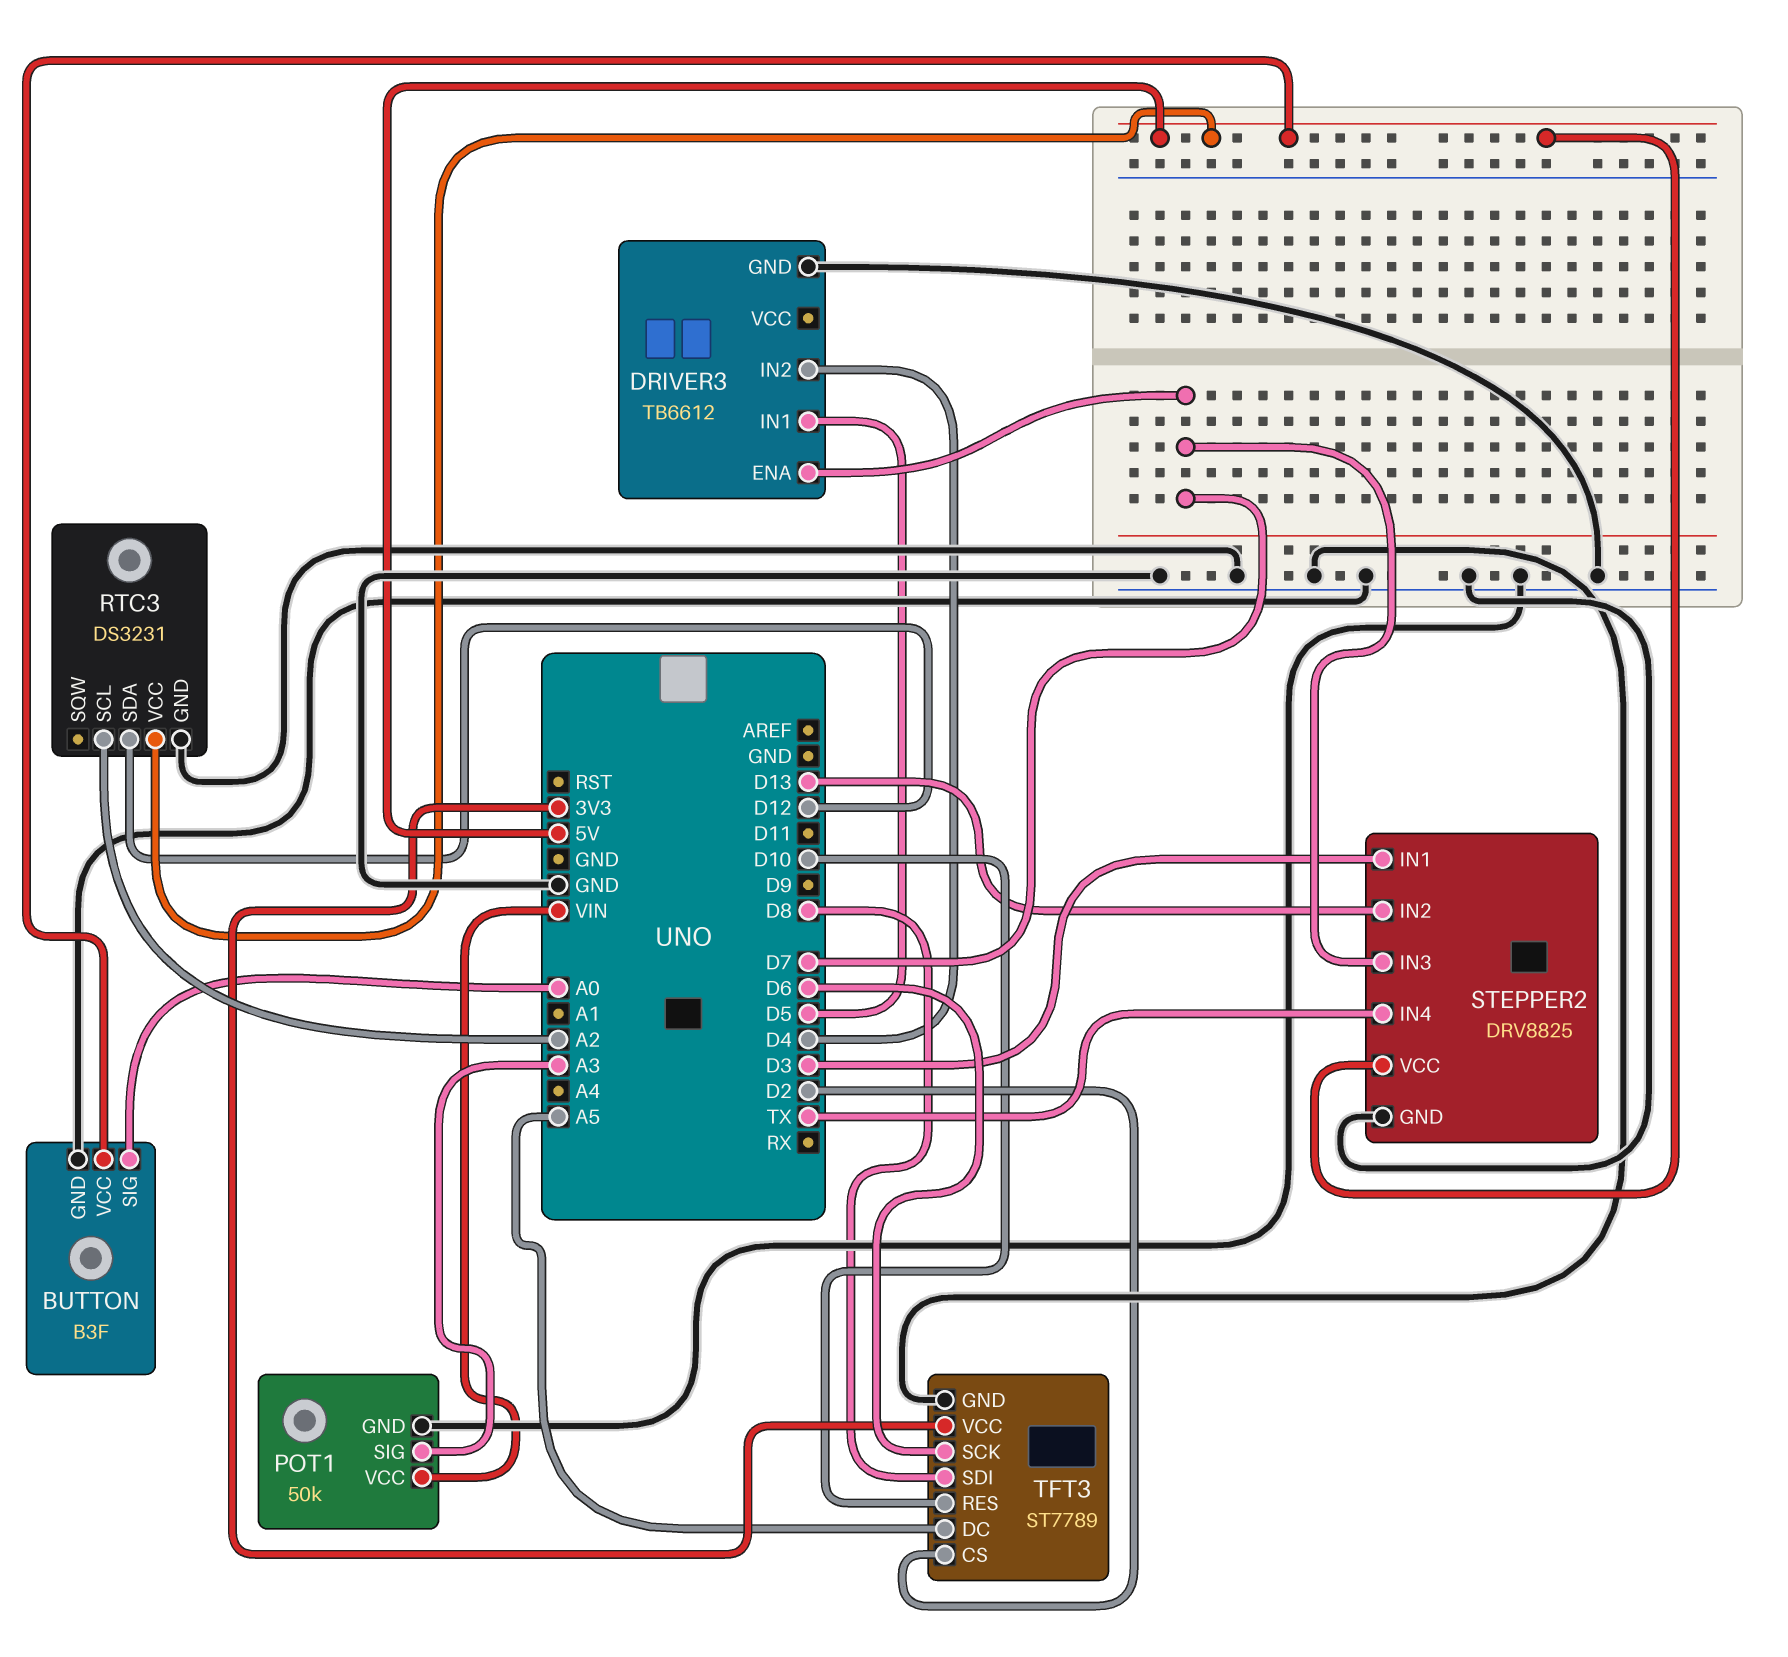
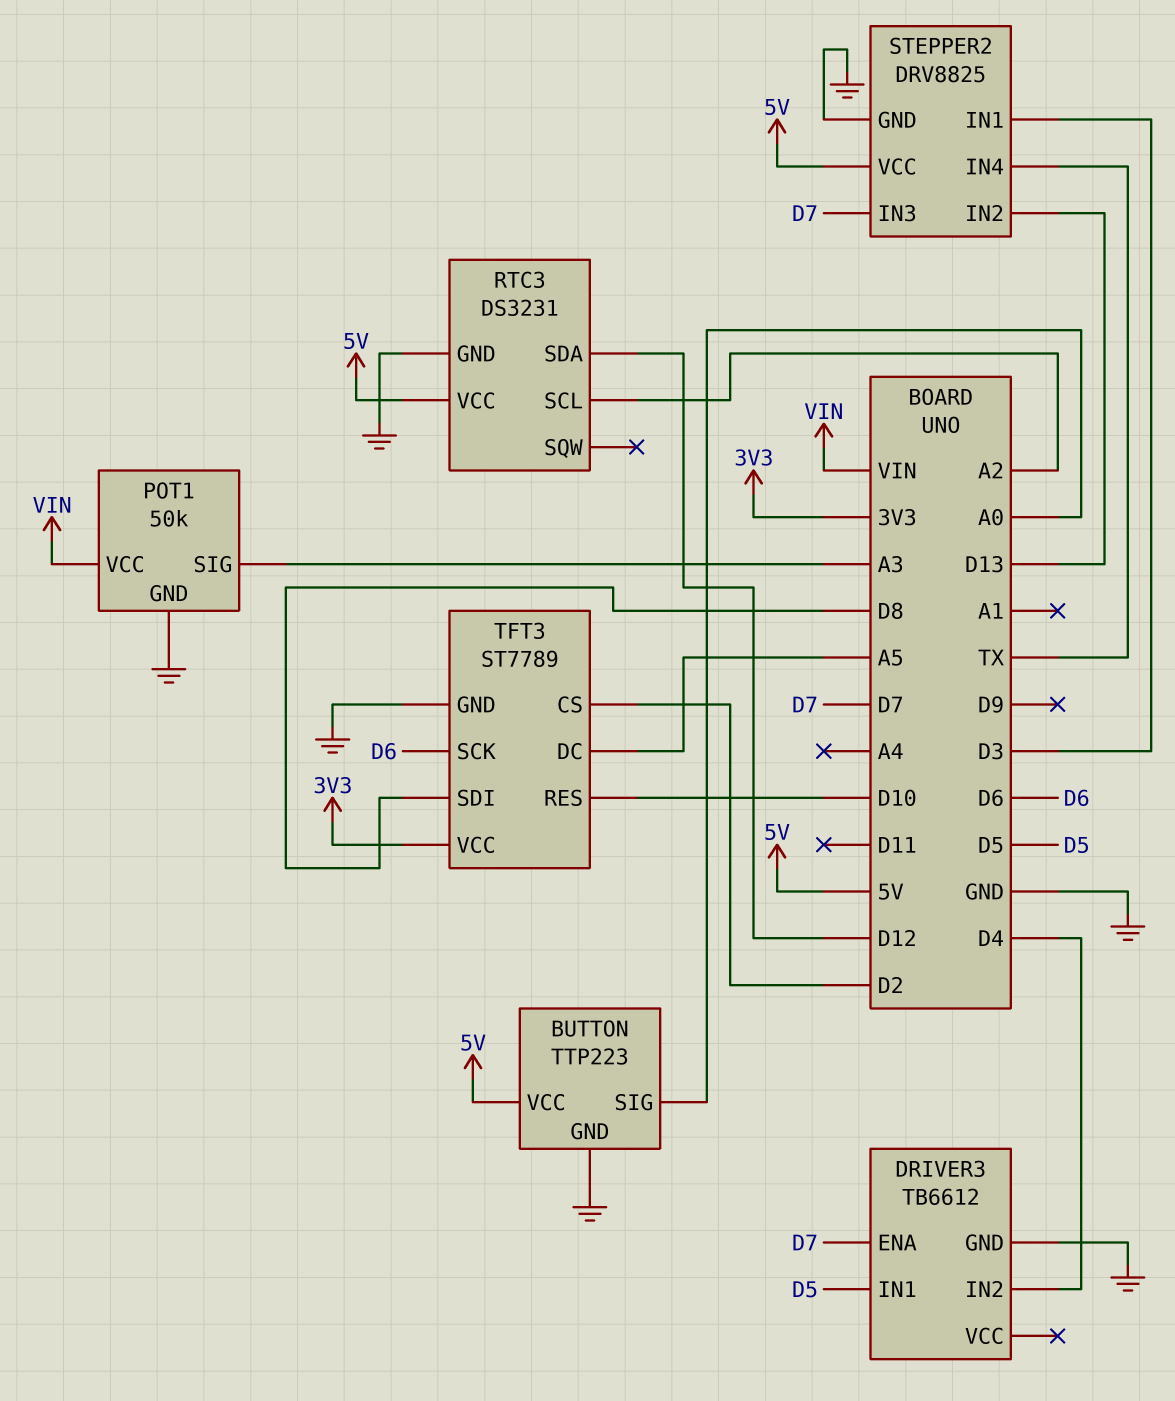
BUTTON: B3F -> TTP223

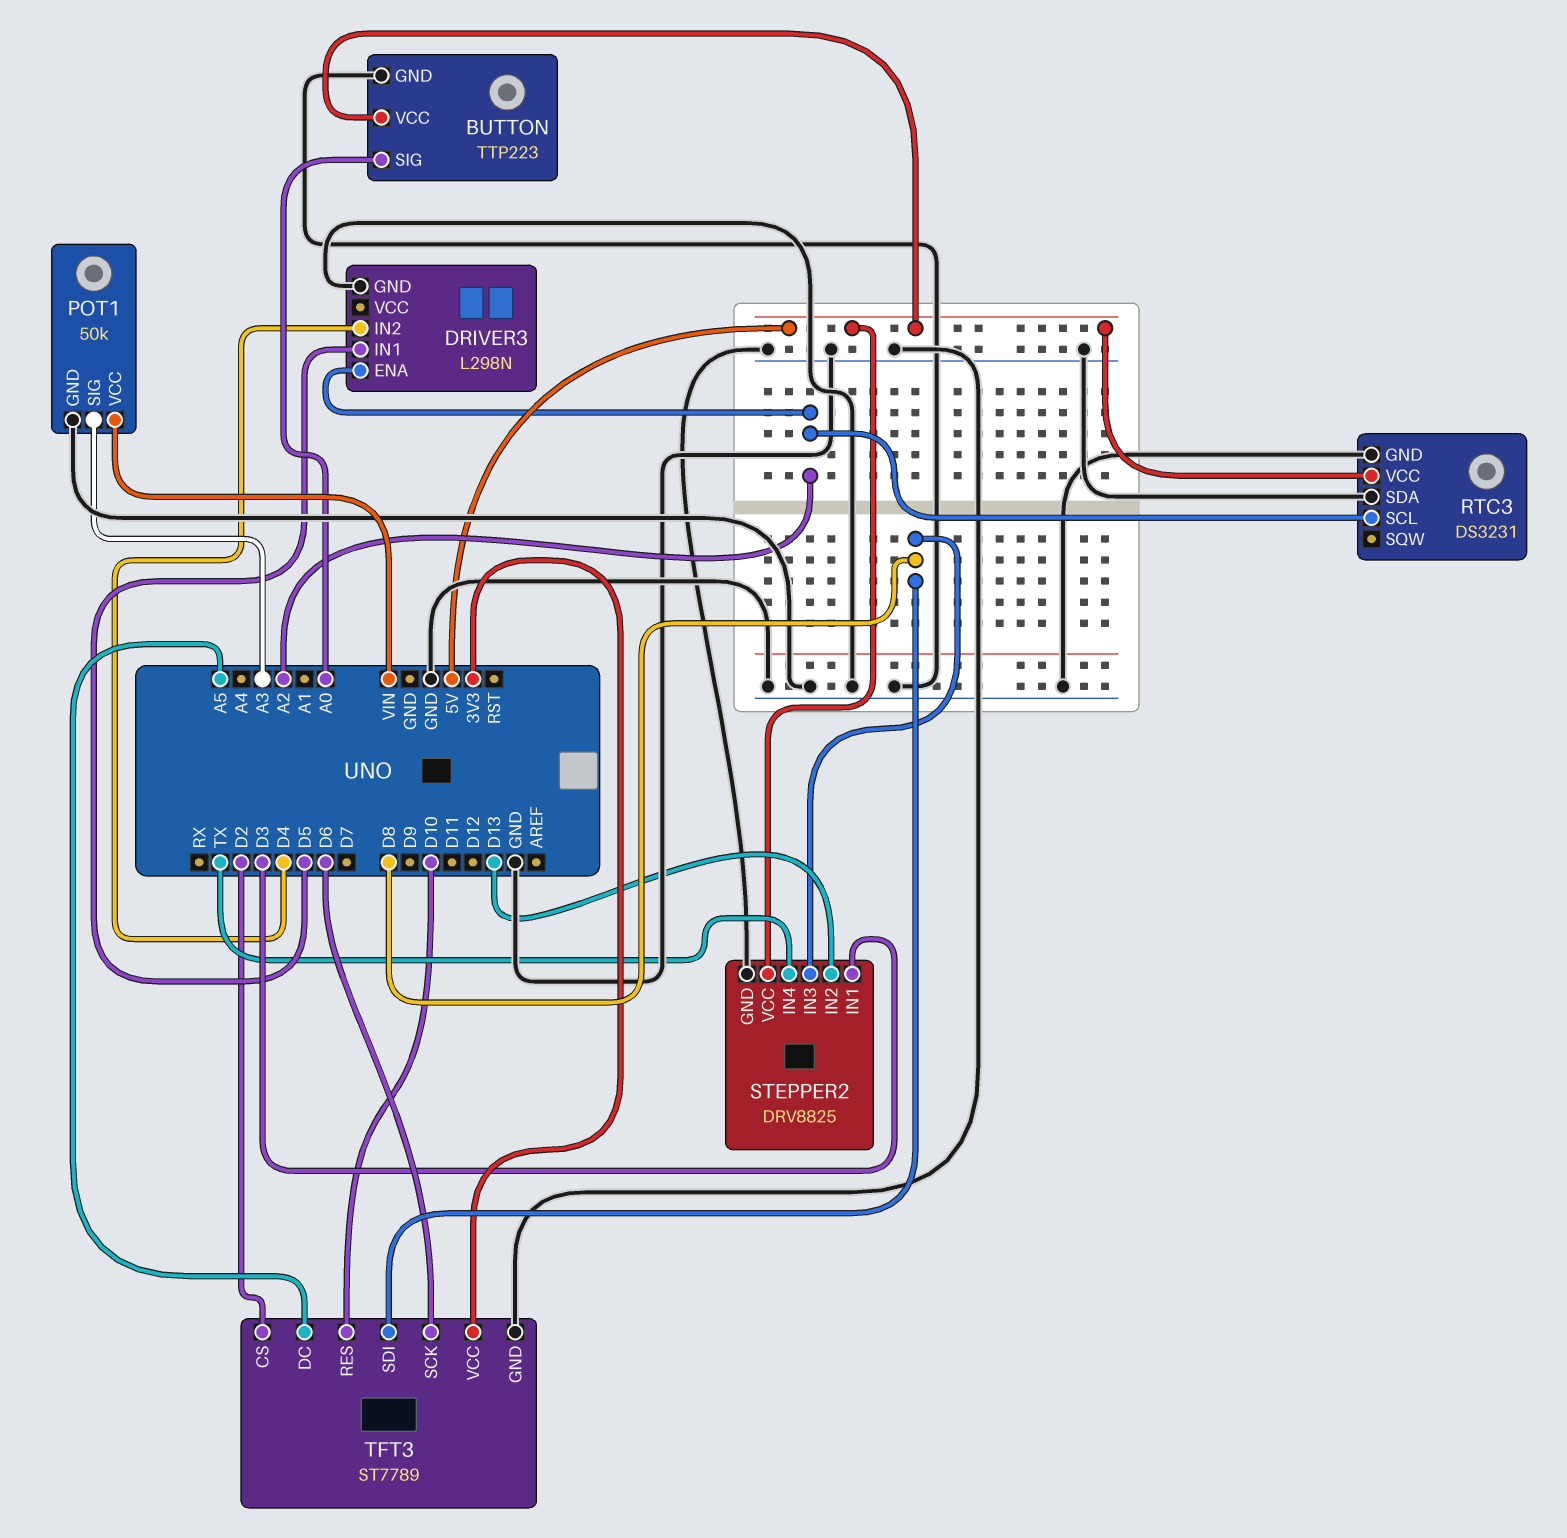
DRIVER3: TB6612 -> L298N
DRIVER3 pin ENA: D7 -> A2
RTC3 pin SDA: D12 -> GND
STEPPER2 pin IN3: D7 -> D8

